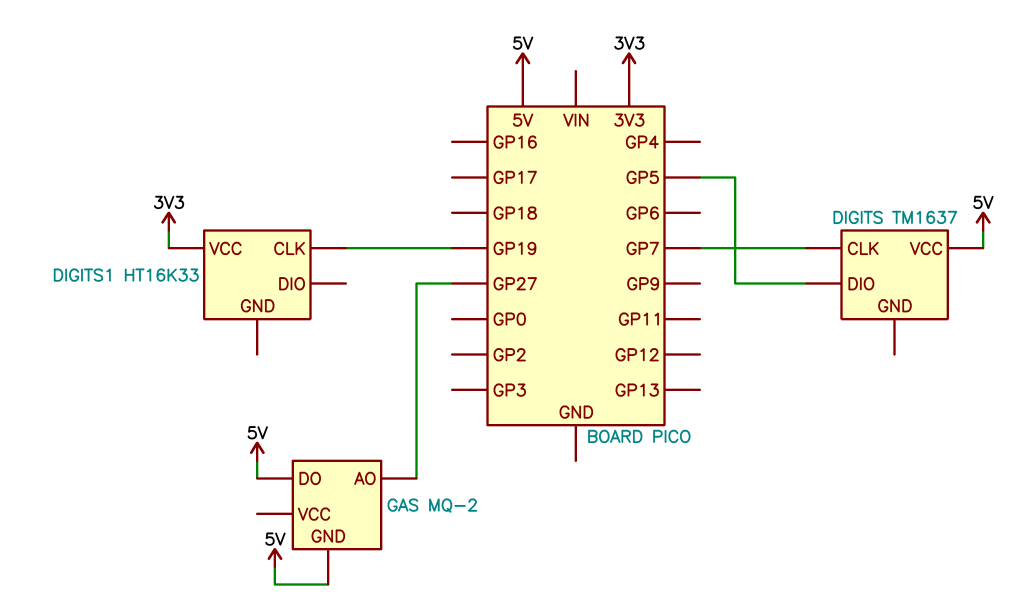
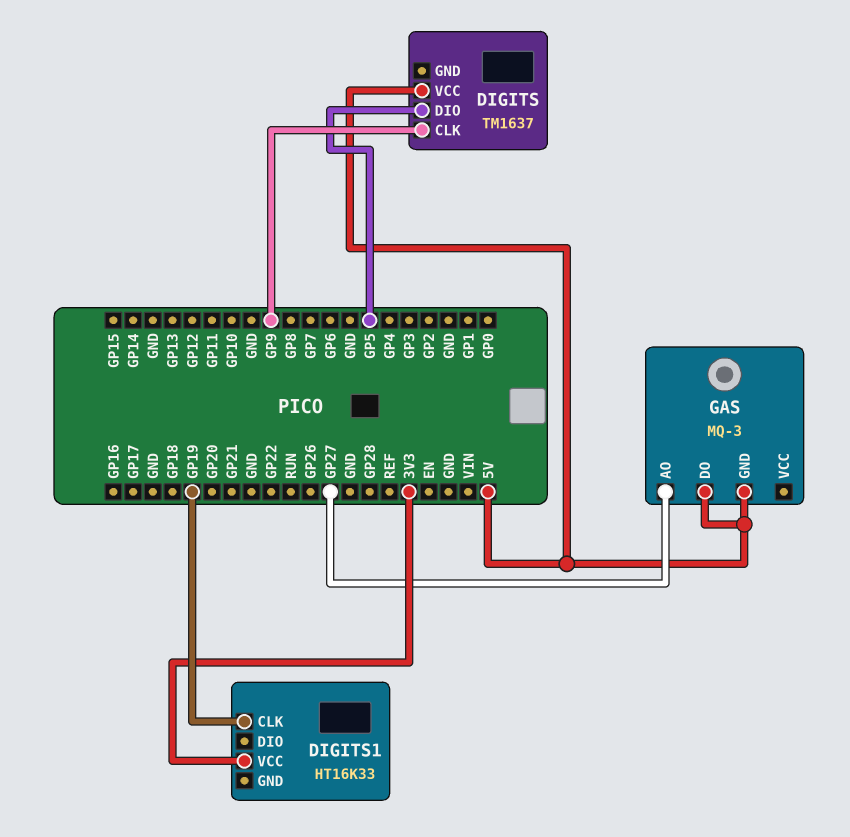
DIGITS pin CLK: GP7 -> GP9
GAS: MQ-2 -> MQ-3

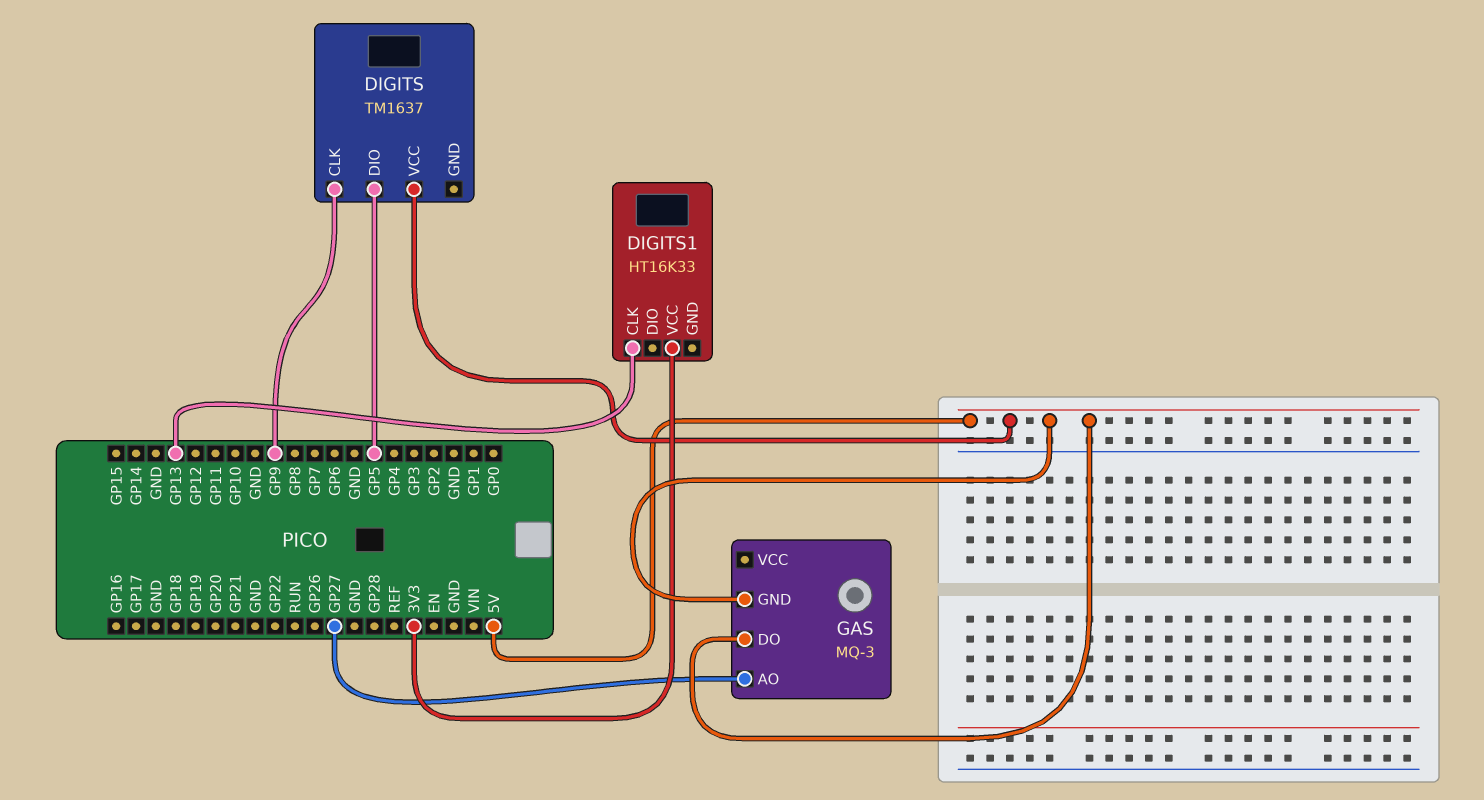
DIGITS1 pin CLK: GP19 -> GP13

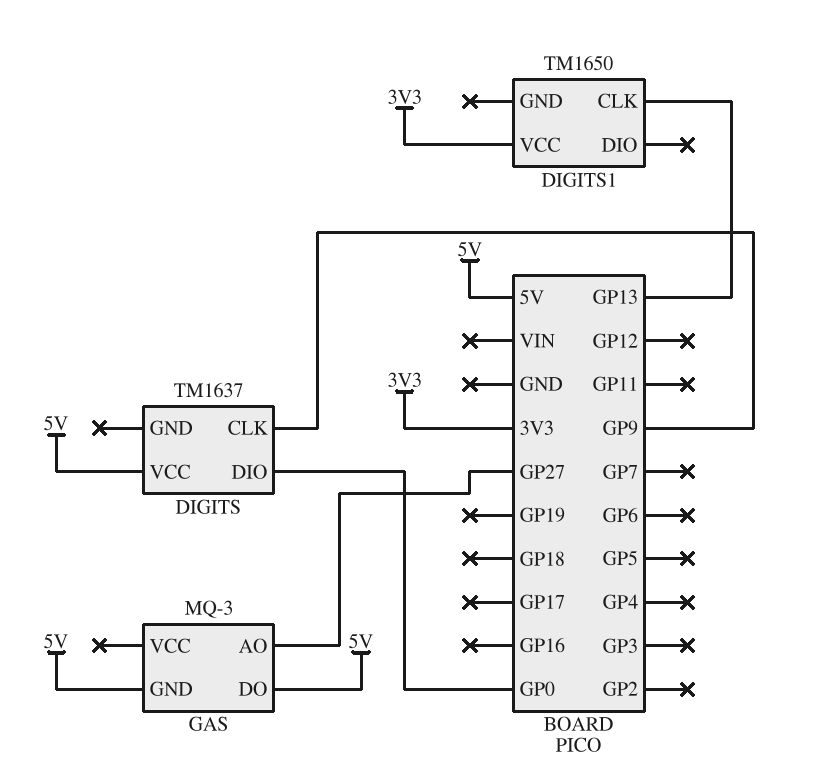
DIGITS pin DIO: GP5 -> GP0
DIGITS1: HT16K33 -> TM1650

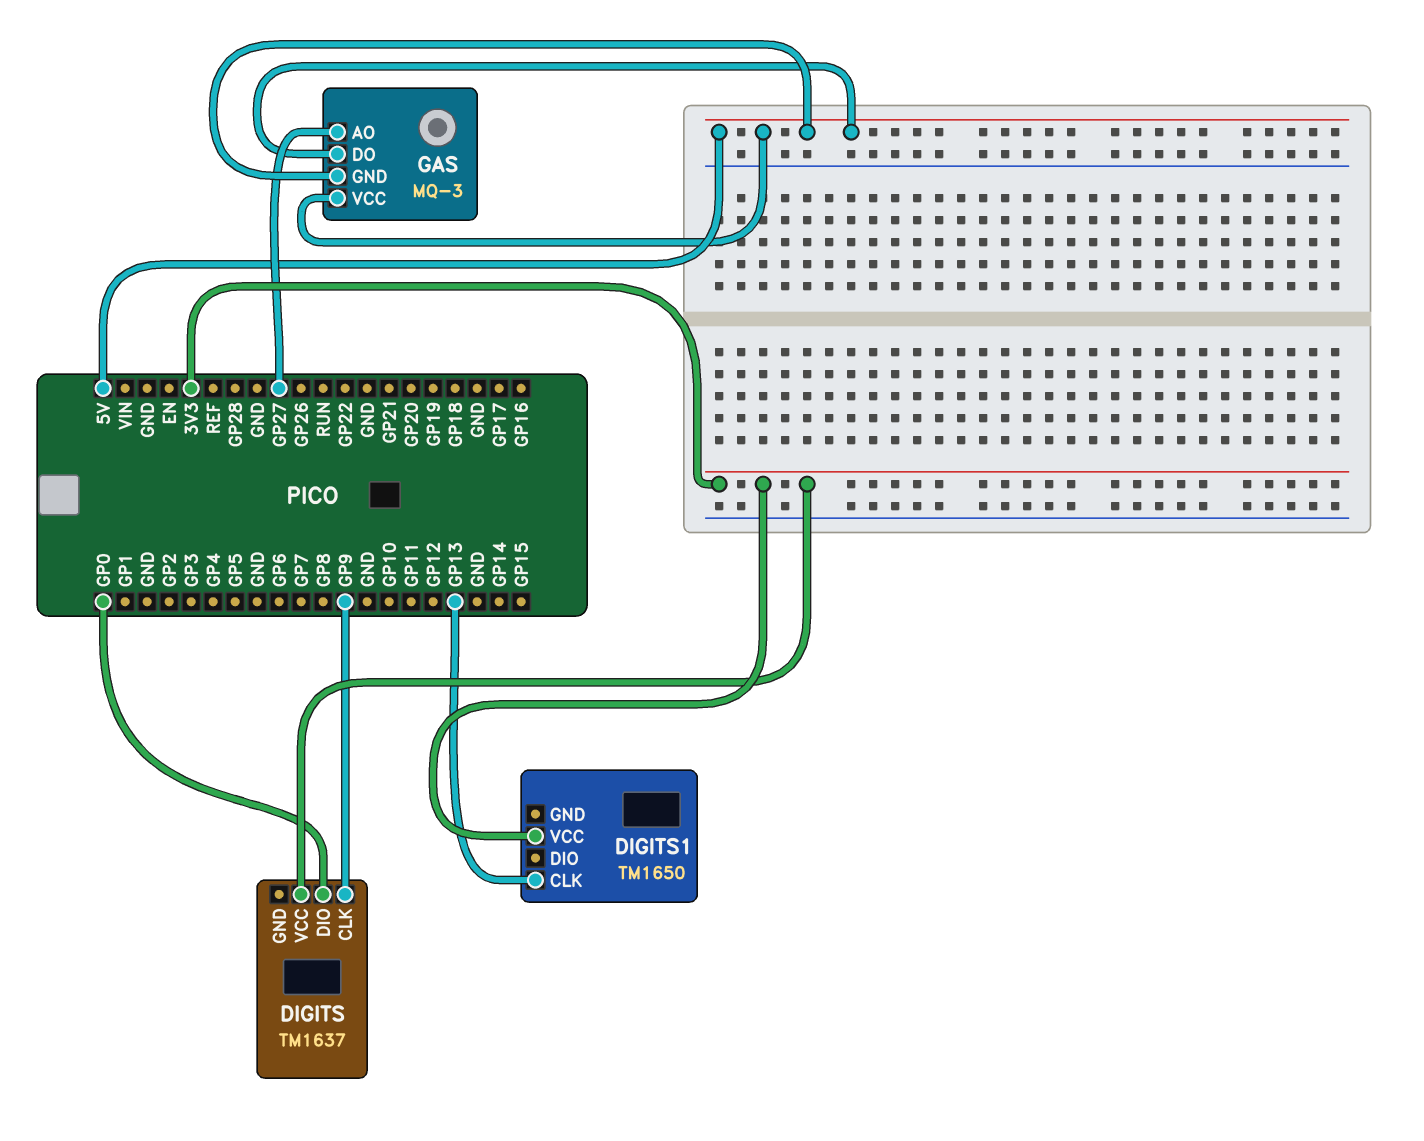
DIGITS pin VCC: 5V -> 3V3
GAS pin VCC: none -> 5V

